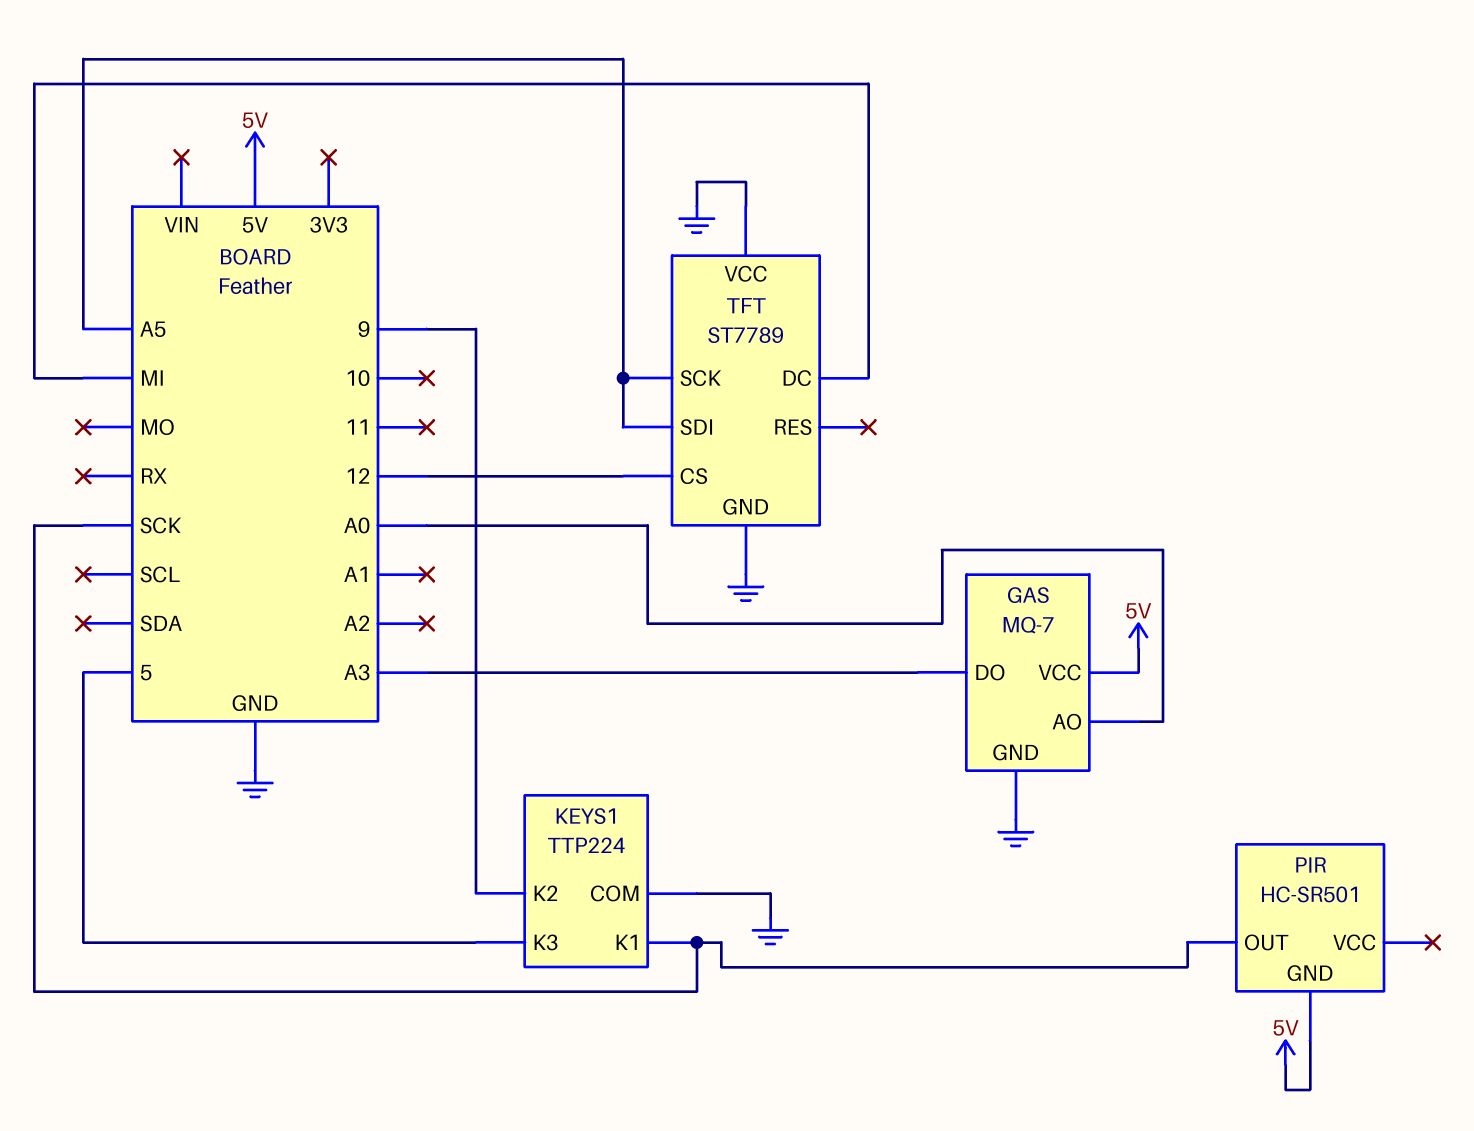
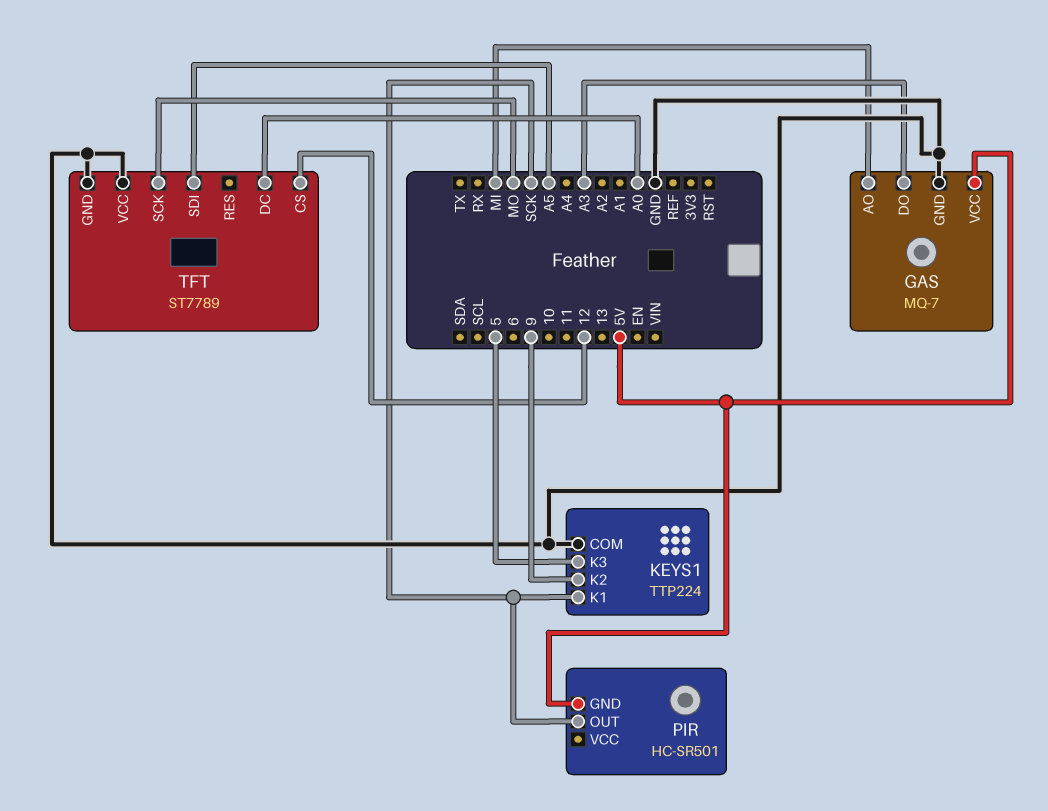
GAS pin AO: A0 -> MI
TFT pin DC: MI -> A0
TFT pin SCK: A5 -> MO

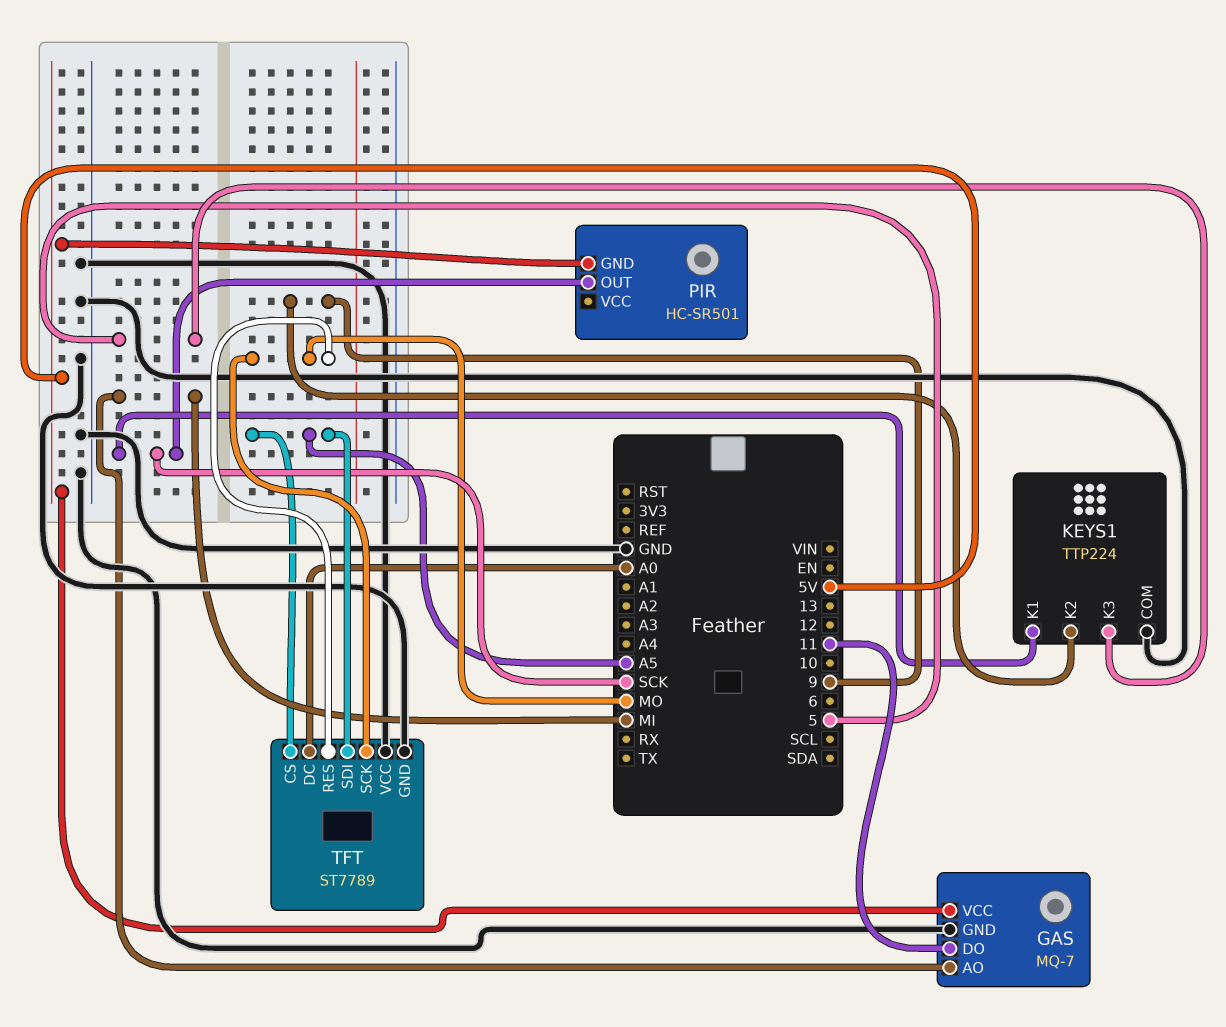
GAS pin DO: A3 -> 11
TFT pin CS: 12 -> A5
TFT pin RES: none -> MO

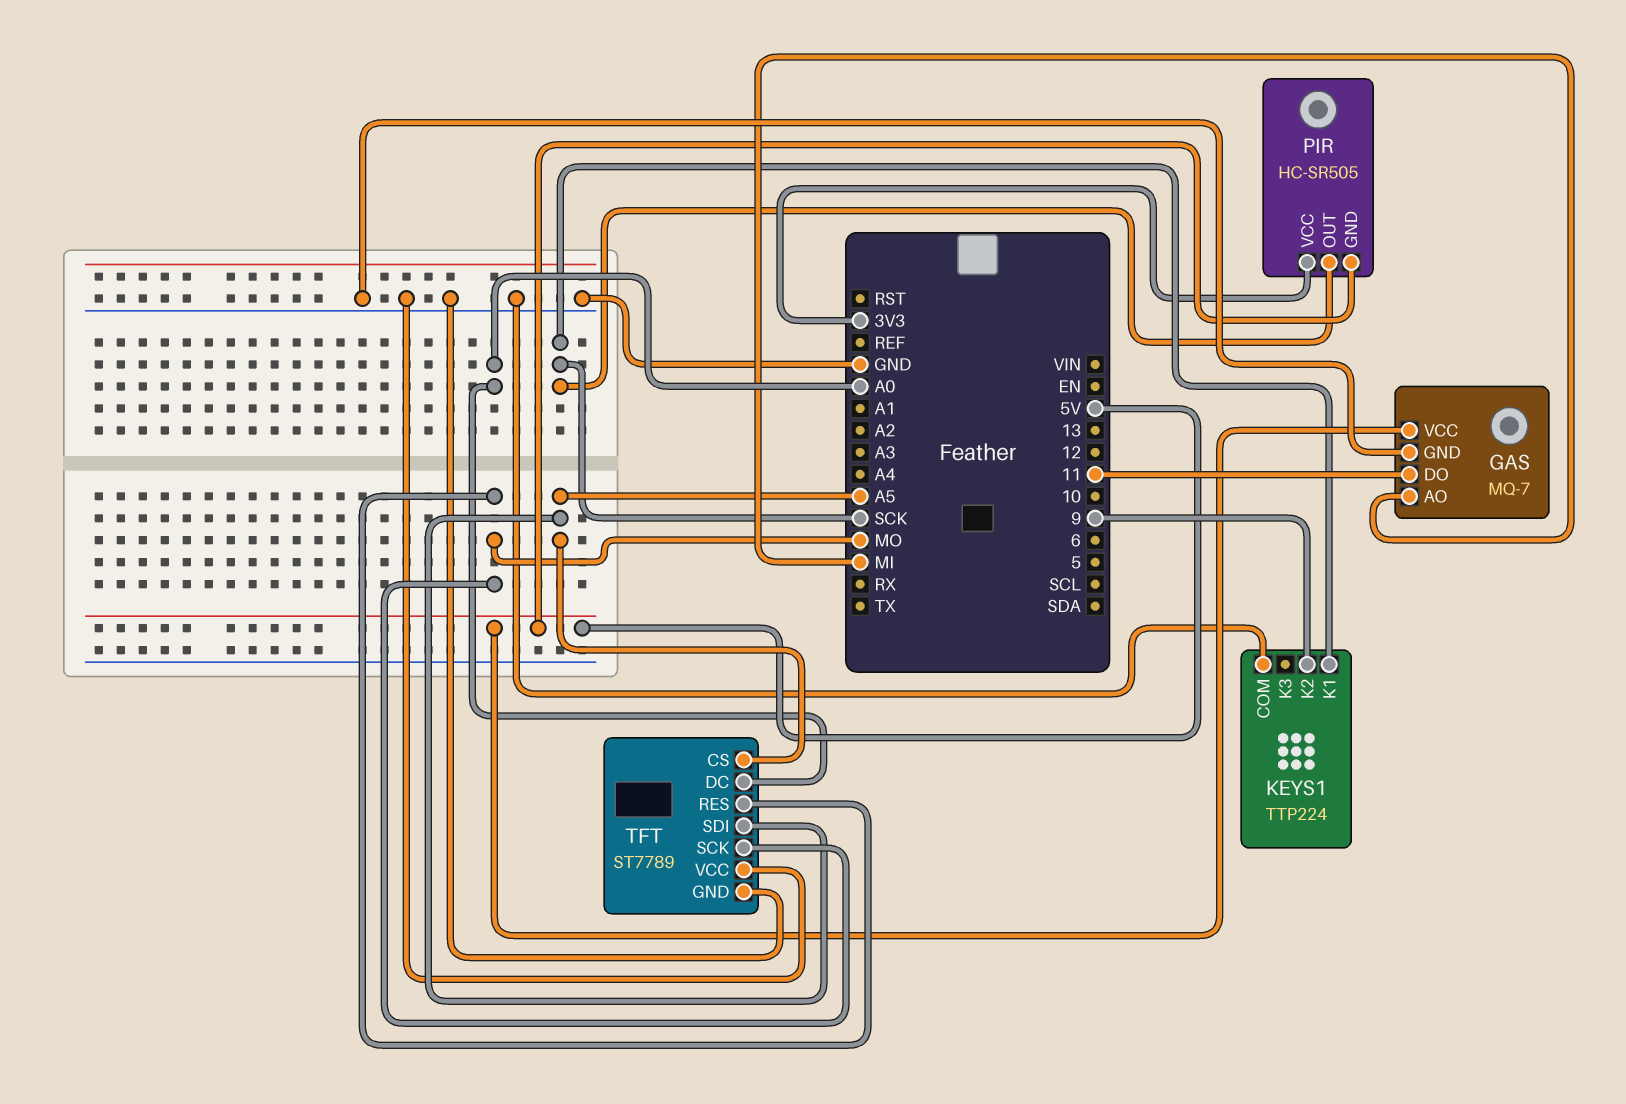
KEYS1 pin K3: 5 -> none
PIR: HC-SR501 -> HC-SR505
PIR pin VCC: none -> 3V3

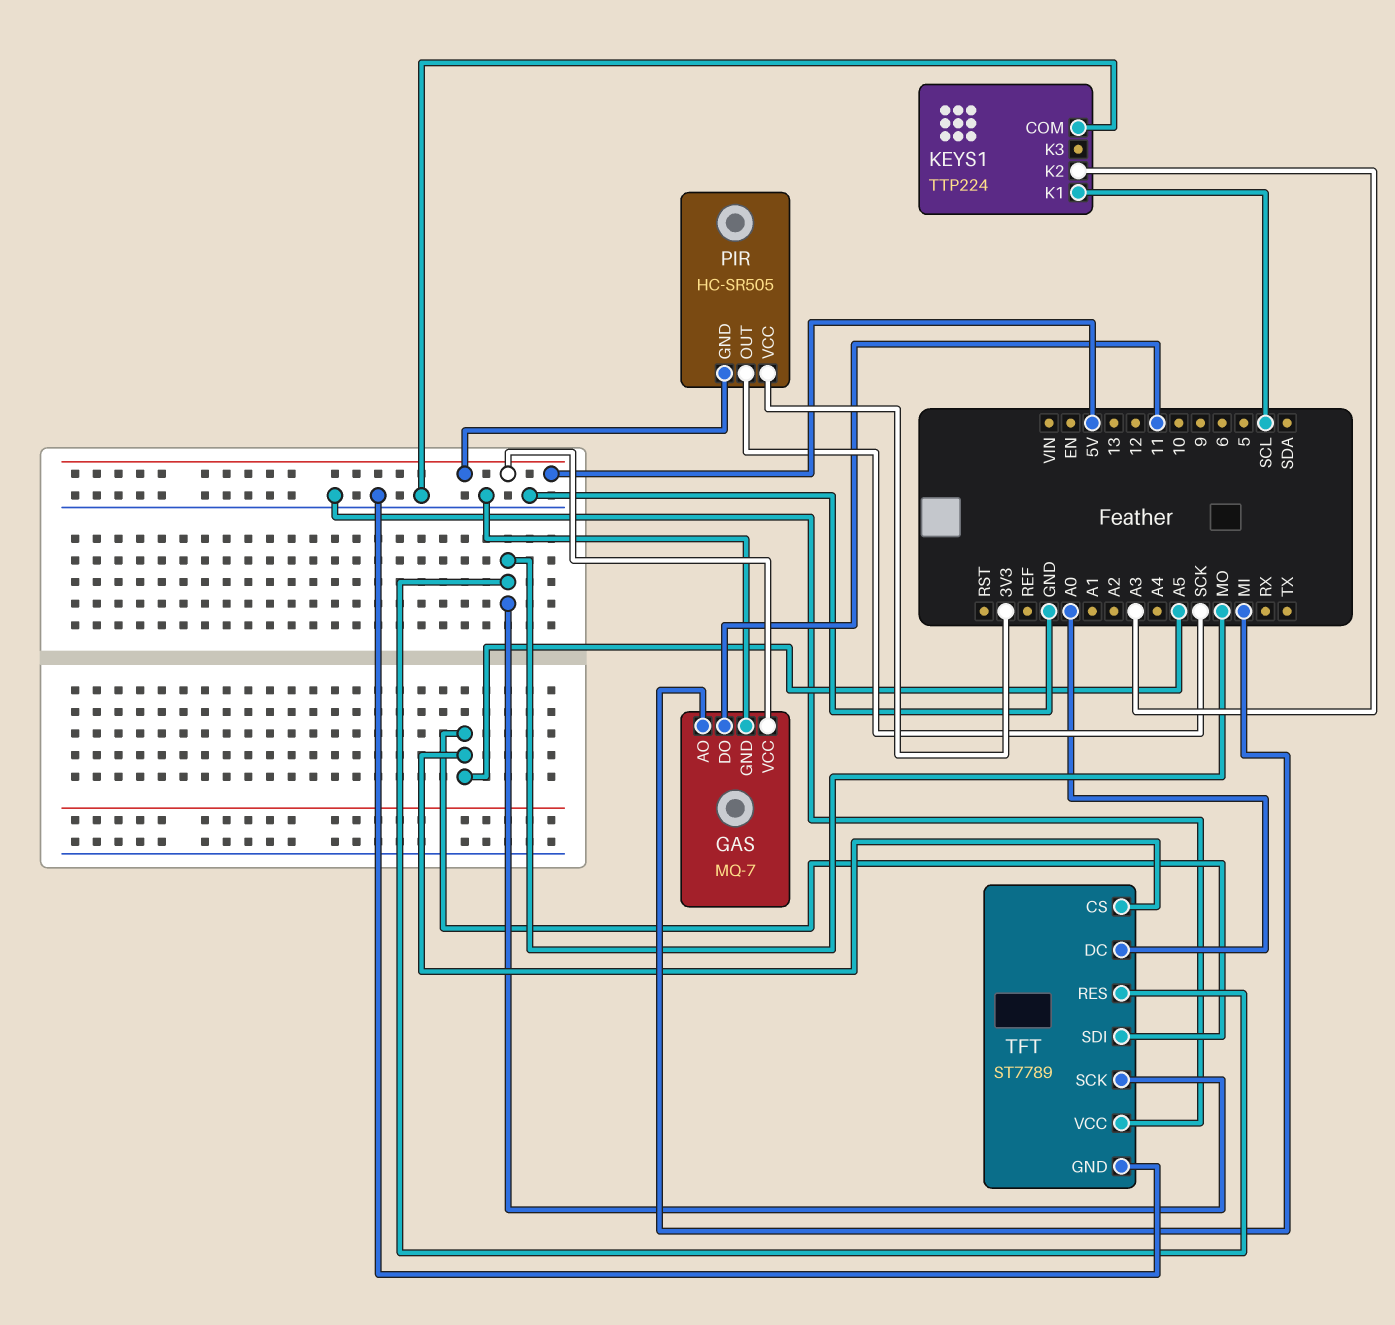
KEYS1 pin K1: SCK -> SCL
KEYS1 pin K2: 9 -> A3

